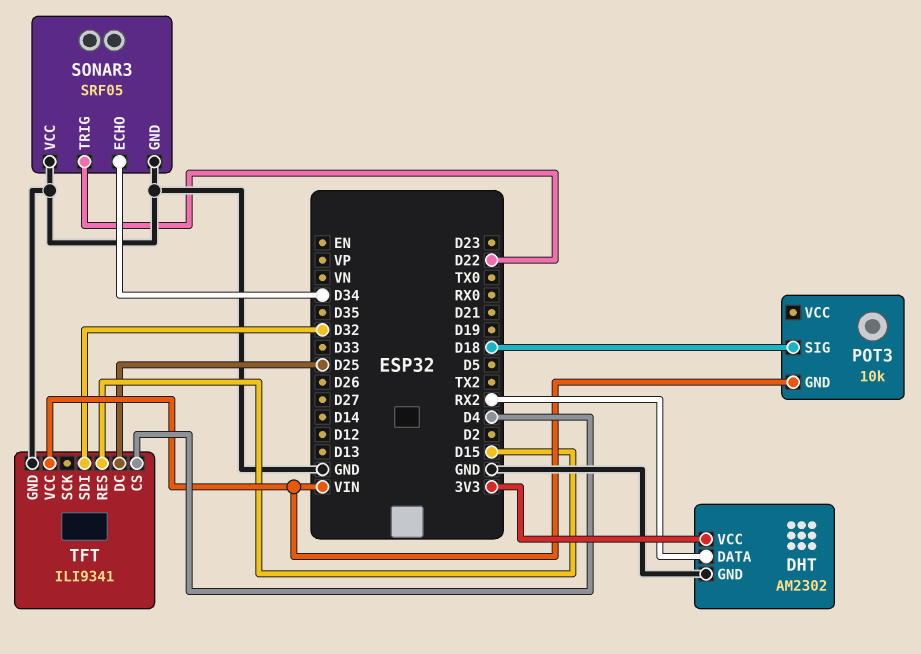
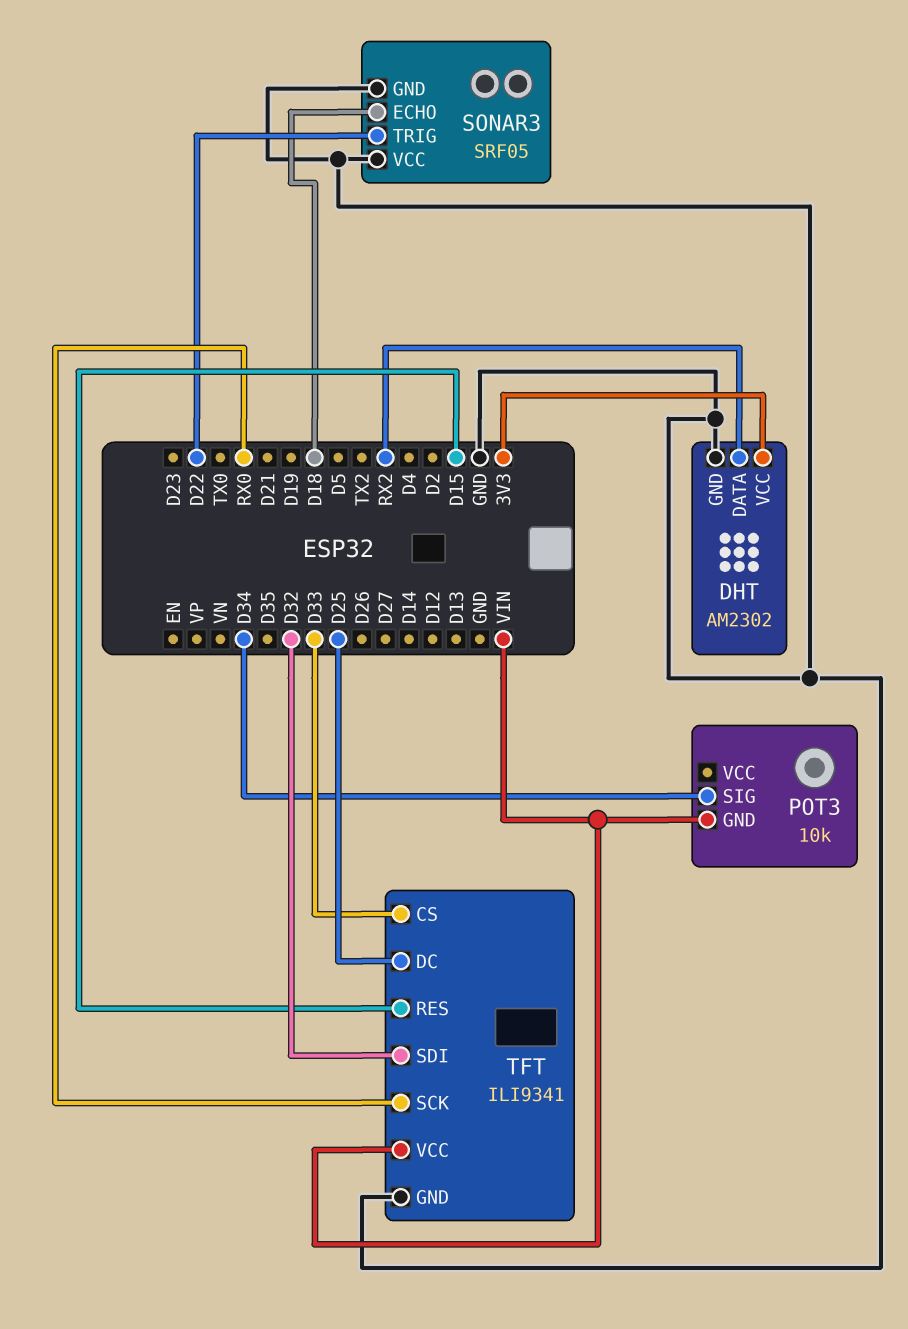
POT3 pin SIG: D18 -> D34
SONAR3 pin ECHO: D34 -> D18
TFT pin CS: D4 -> D33
TFT pin SCK: none -> RX0

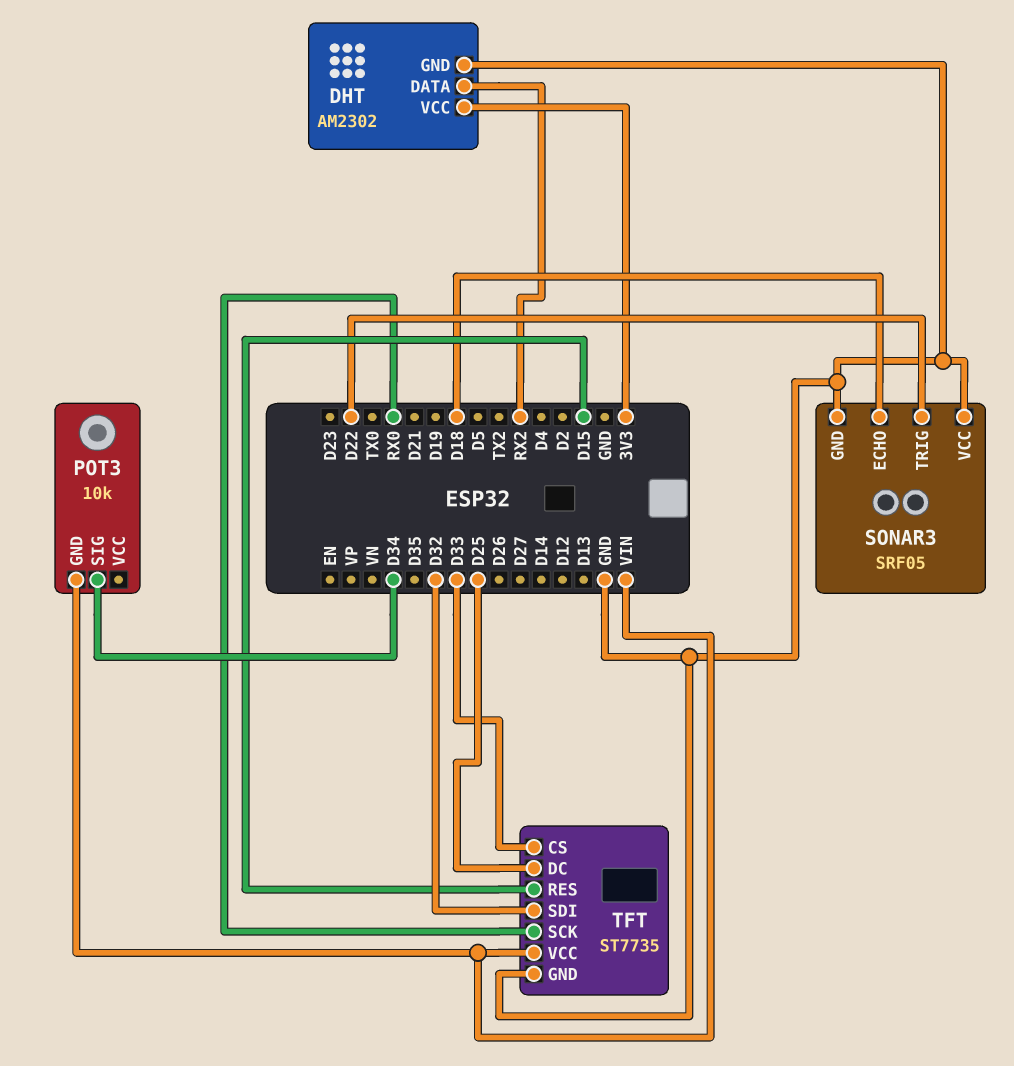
TFT: ILI9341 -> ST7735

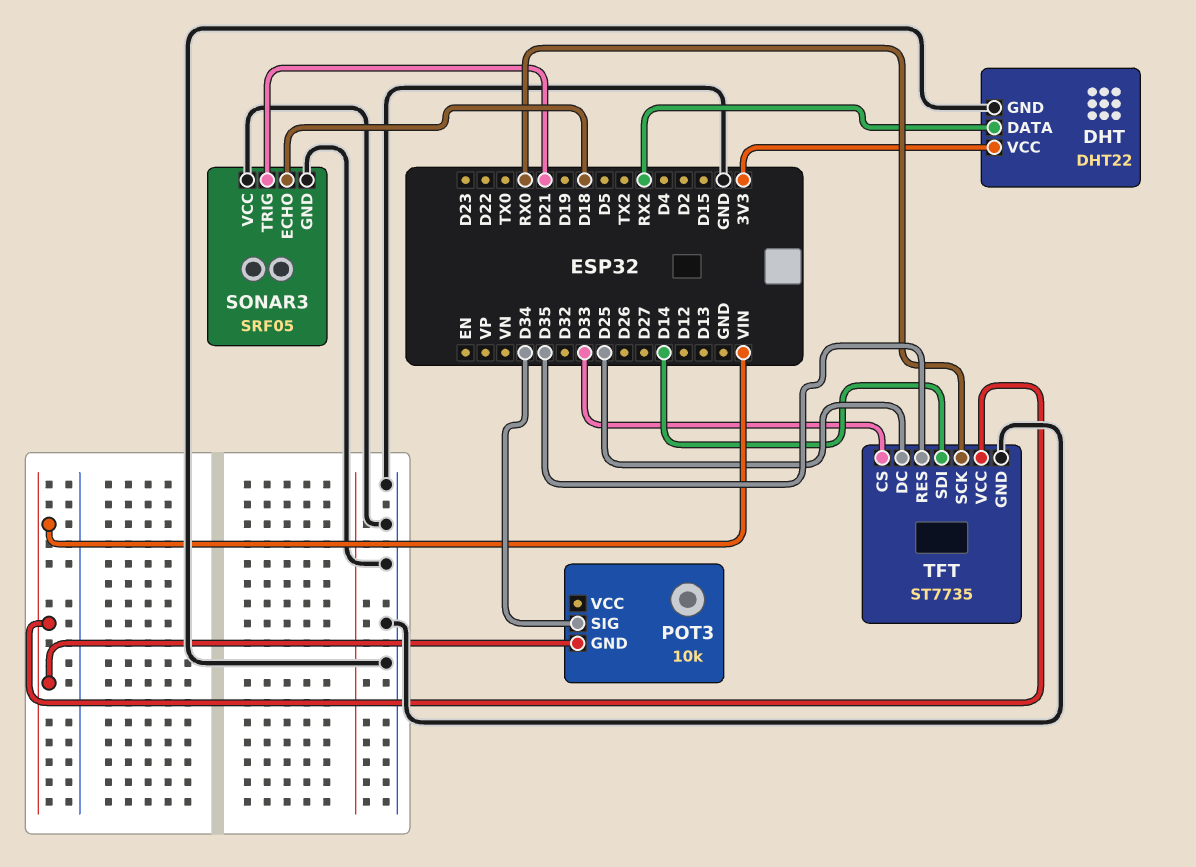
DHT: AM2302 -> DHT22
SONAR3 pin TRIG: D22 -> D21
TFT pin RES: D15 -> D35
TFT pin SDI: D32 -> D14

